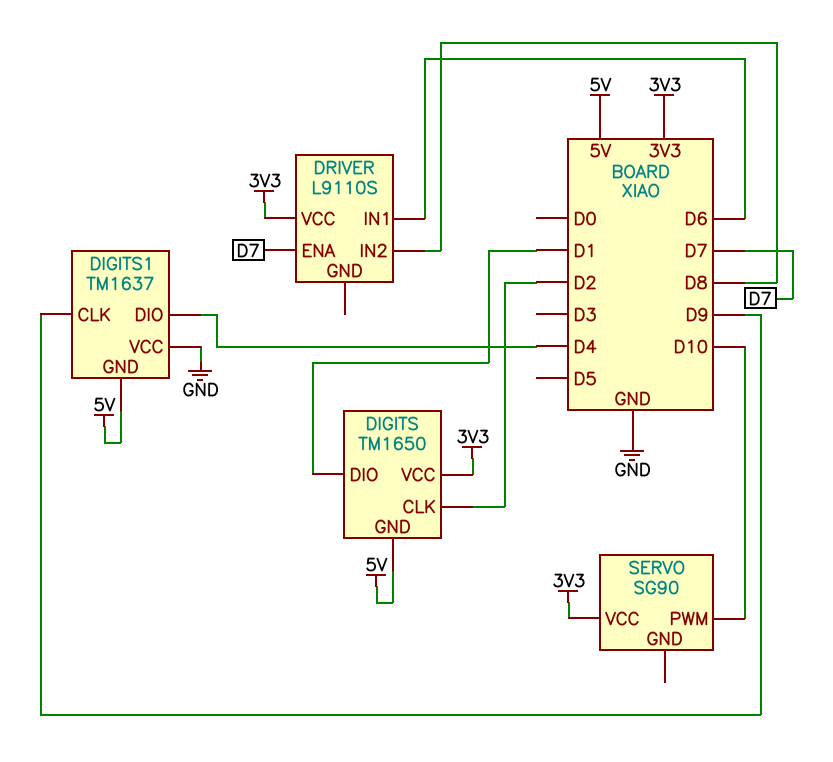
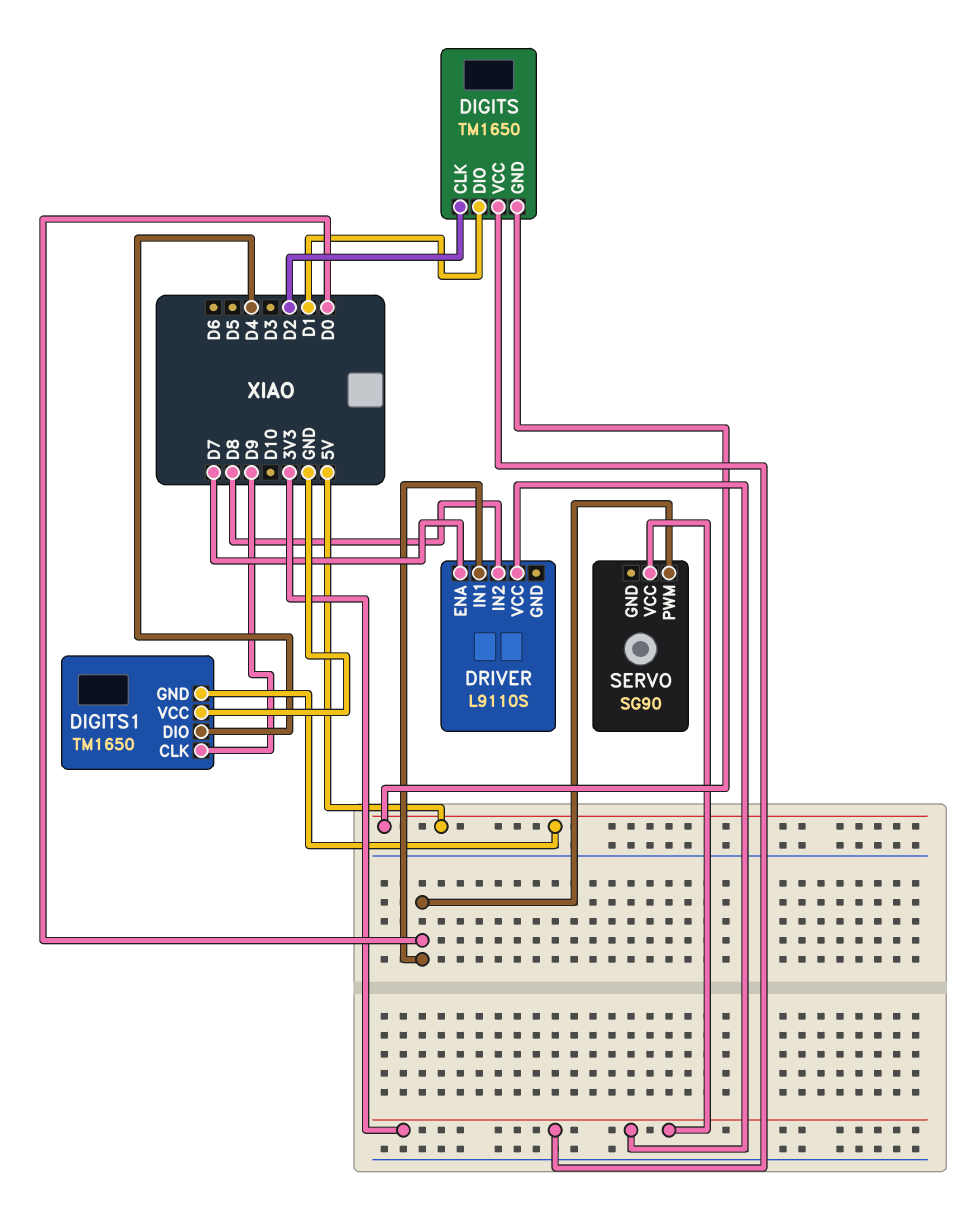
DIGITS1: TM1637 -> TM1650
DRIVER pin IN1: D6 -> D0
SERVO pin PWM: D10 -> D0

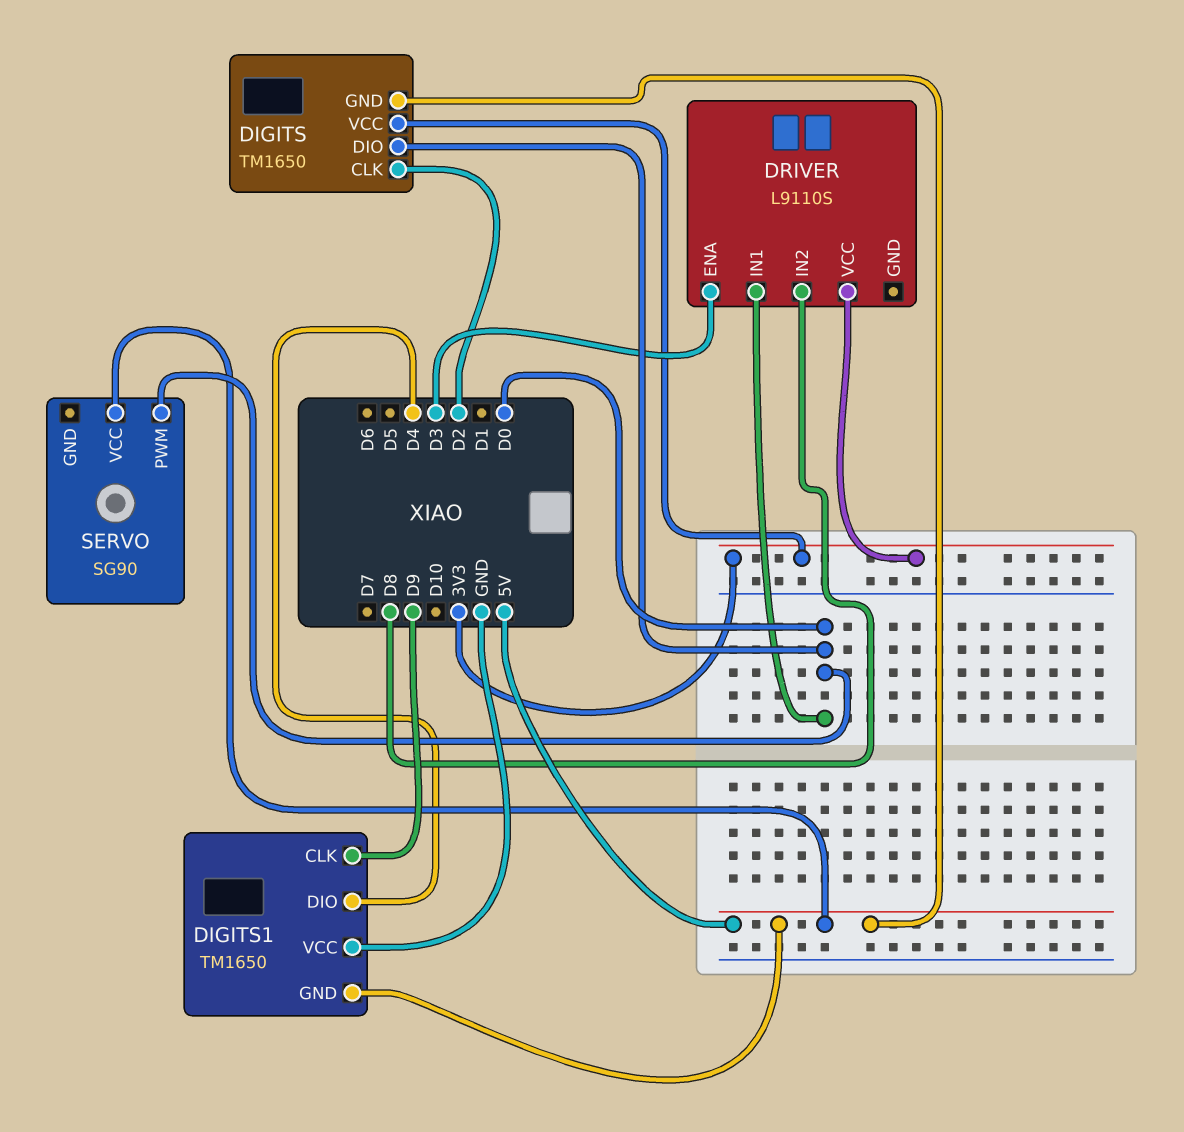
DIGITS pin DIO: D1 -> D0
DRIVER pin ENA: D7 -> D3
SERVO pin VCC: 3V3 -> 5V

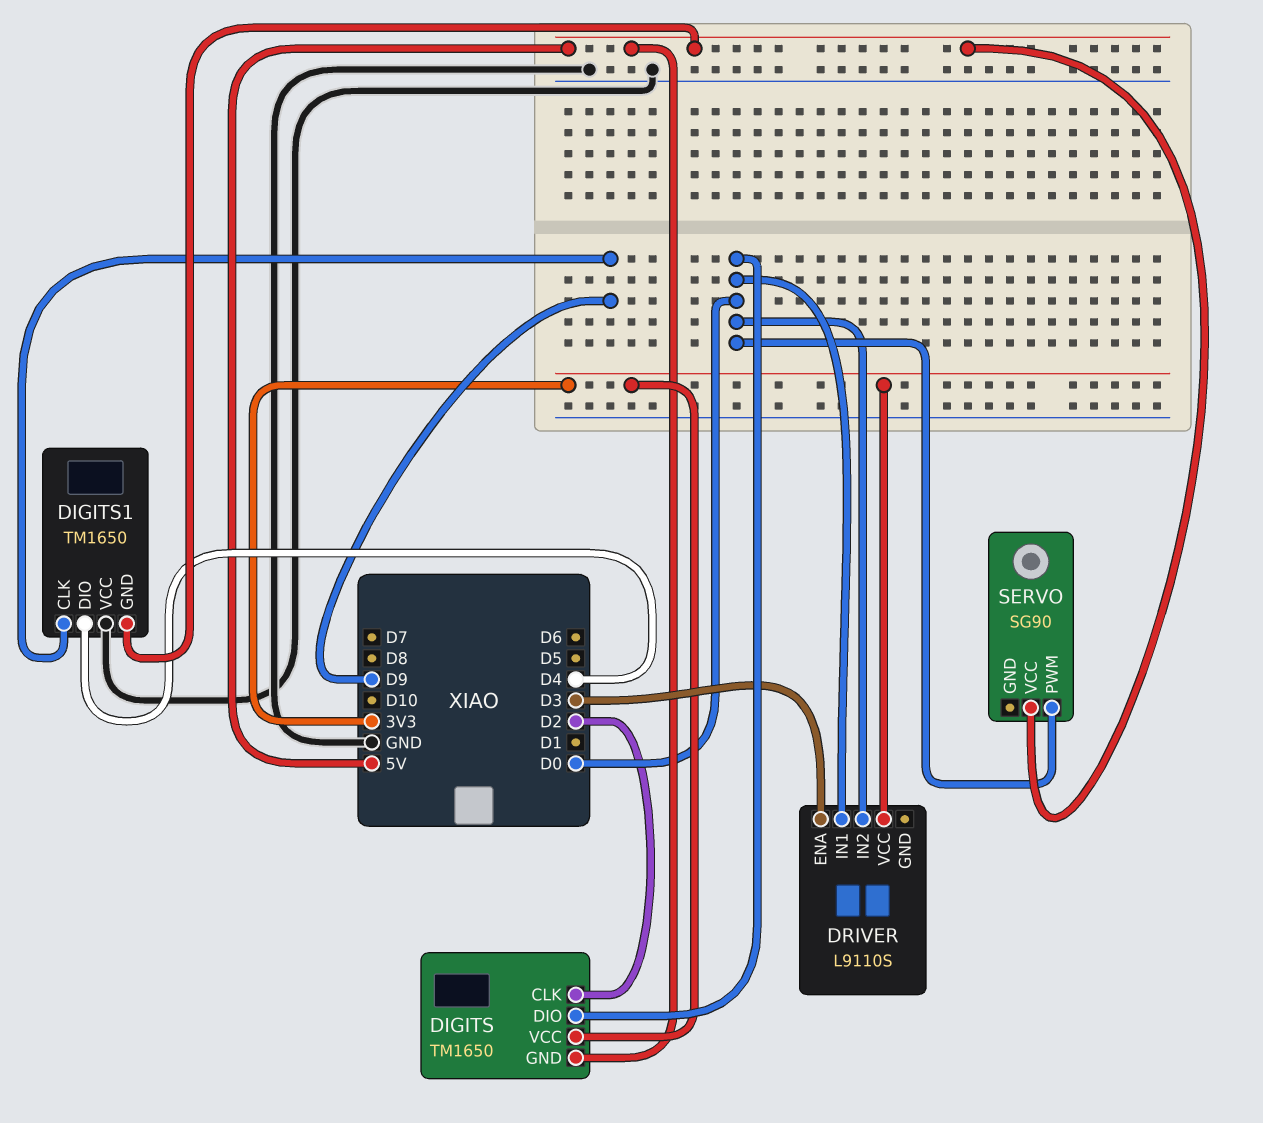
DRIVER pin IN2: D8 -> D0

